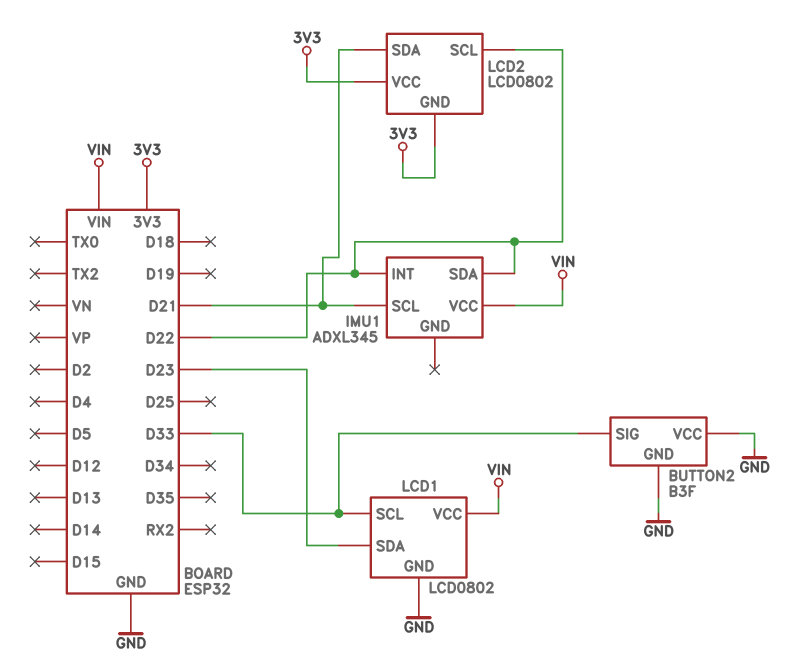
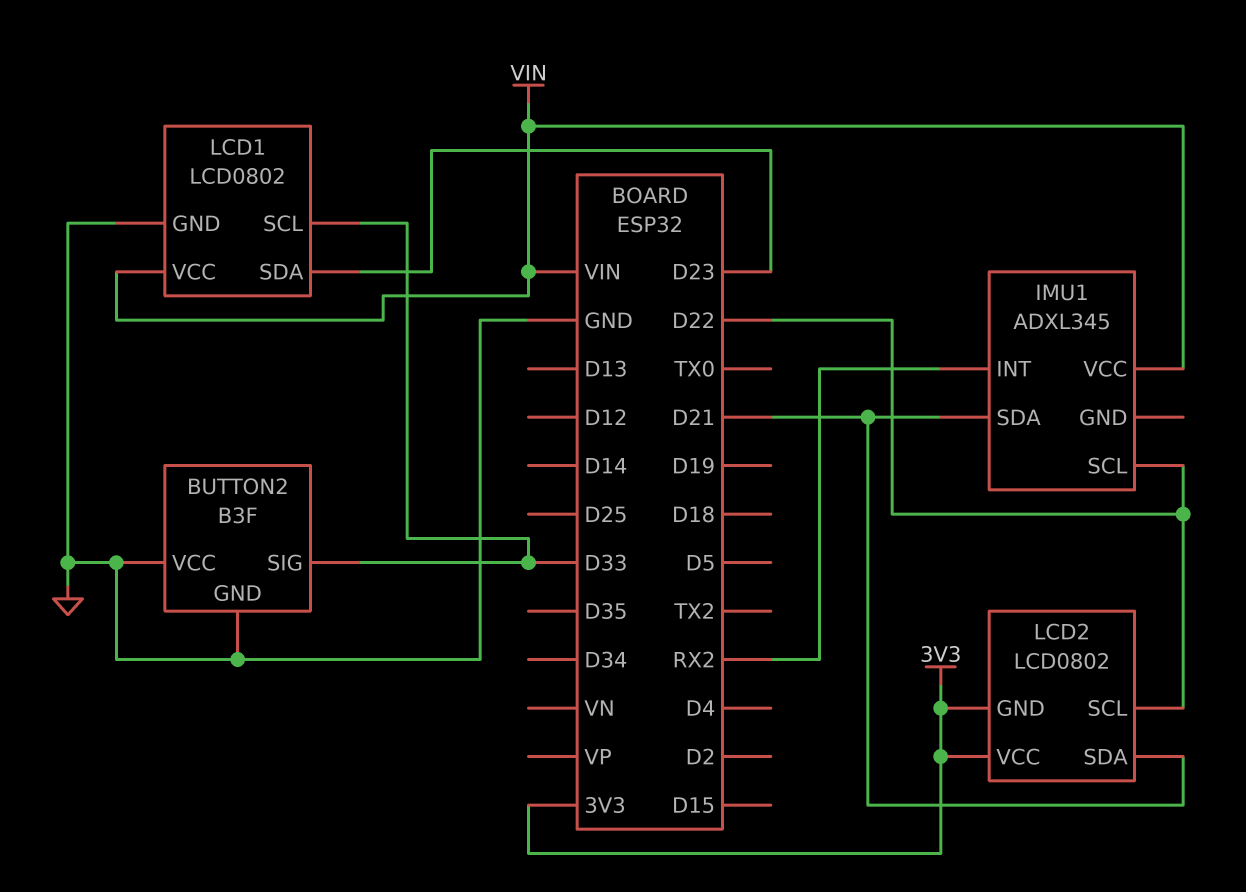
IMU1 pin INT: D22 -> RX2
IMU1 pin SCL: D21 -> D22
IMU1 pin SDA: D22 -> D21

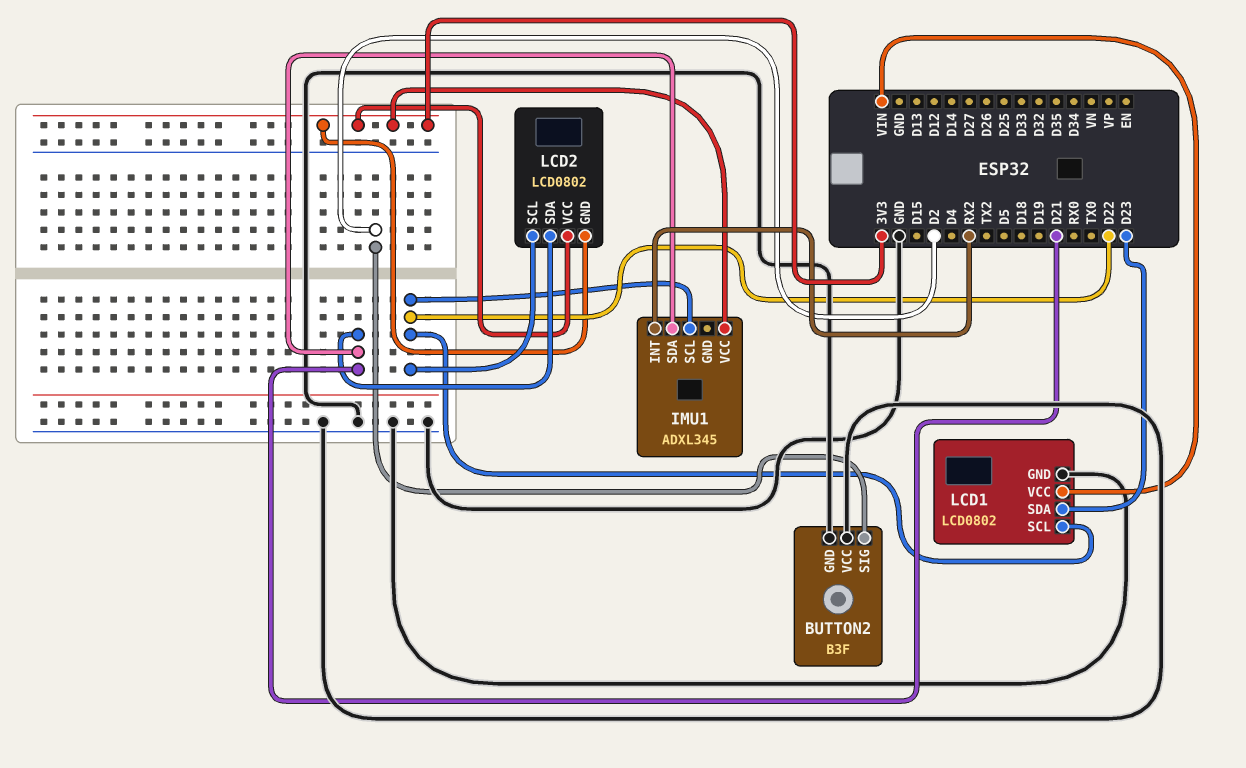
BUTTON2 pin SIG: D33 -> D2
IMU1 pin VCC: VIN -> 3V3
LCD1 pin SCL: D33 -> D22

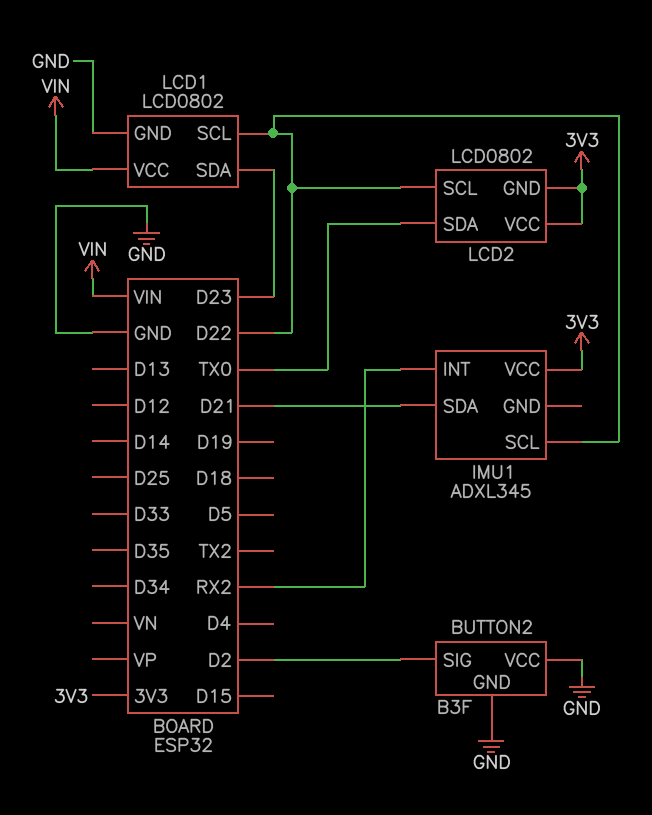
LCD2 pin SDA: D21 -> TX0

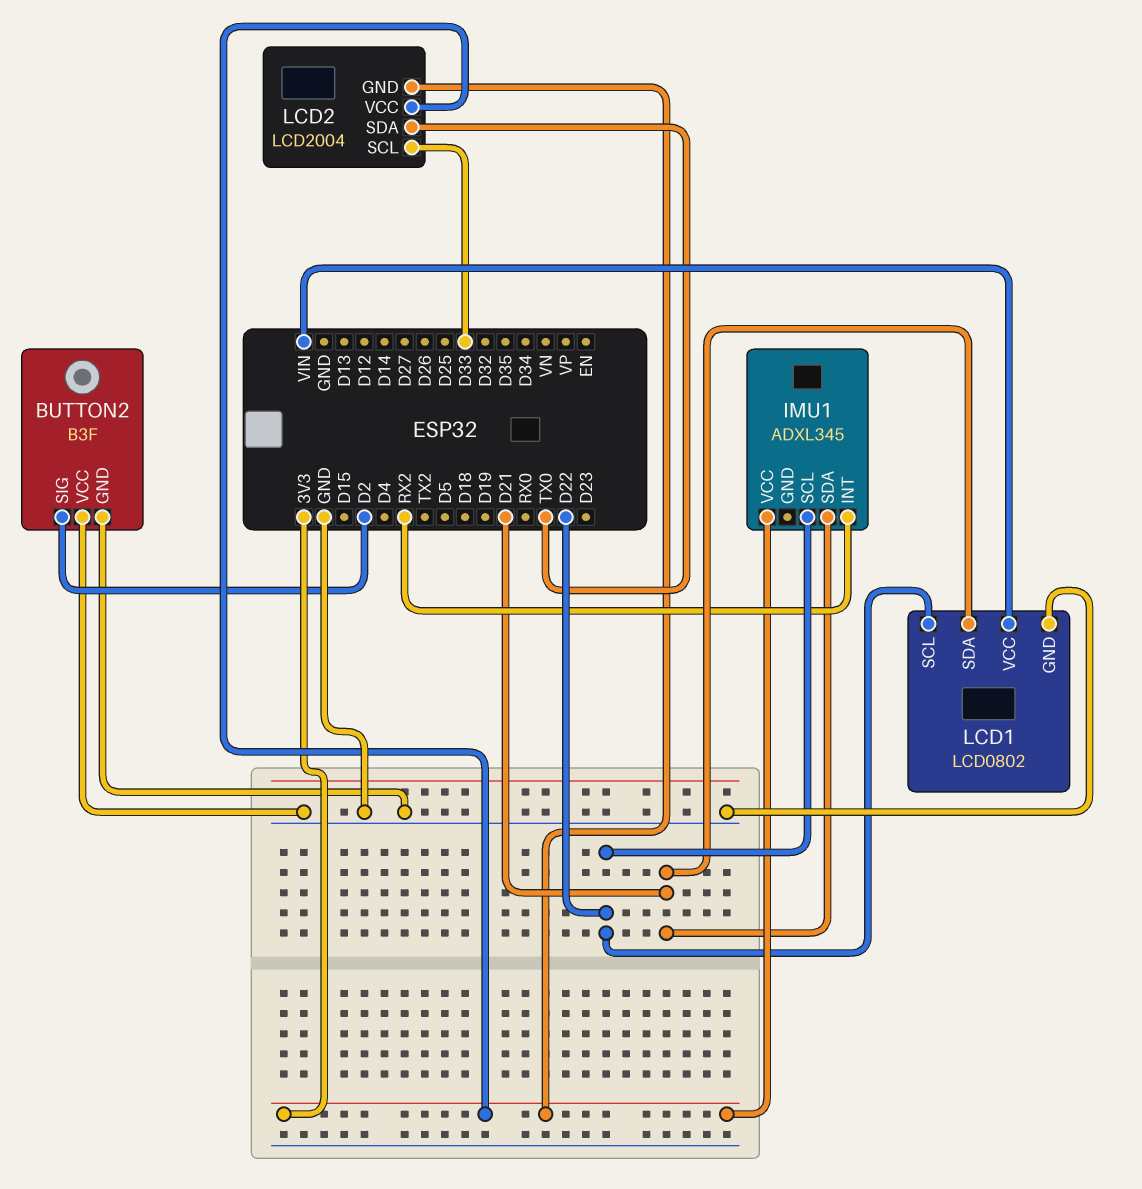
LCD1 pin SDA: D23 -> D21
LCD2: LCD0802 -> LCD2004
LCD2 pin SCL: D22 -> D33

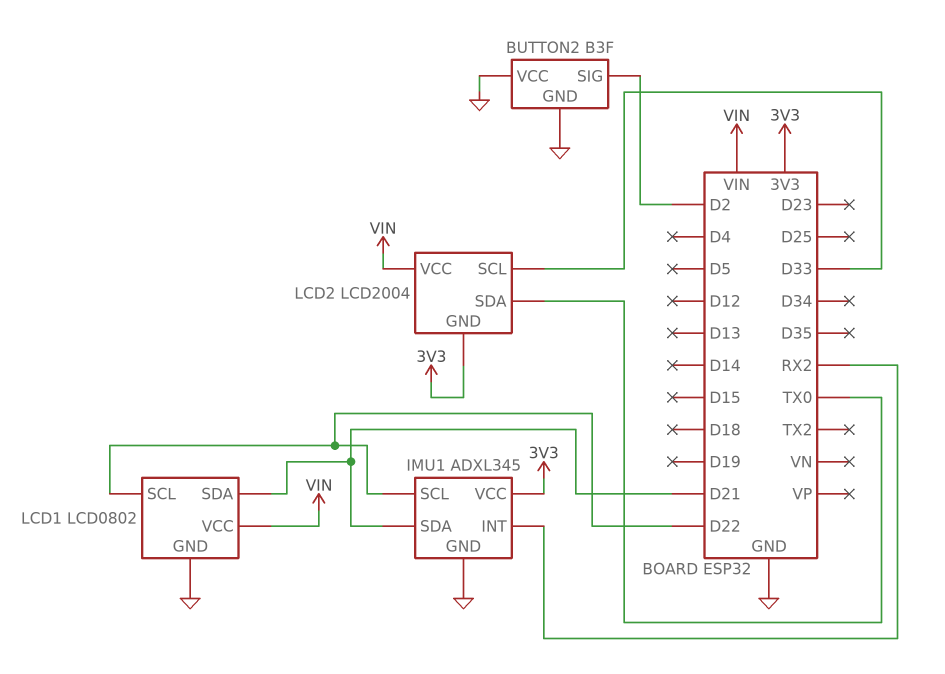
IMU1 pin GND: none -> GND
LCD2 pin VCC: 3V3 -> VIN

